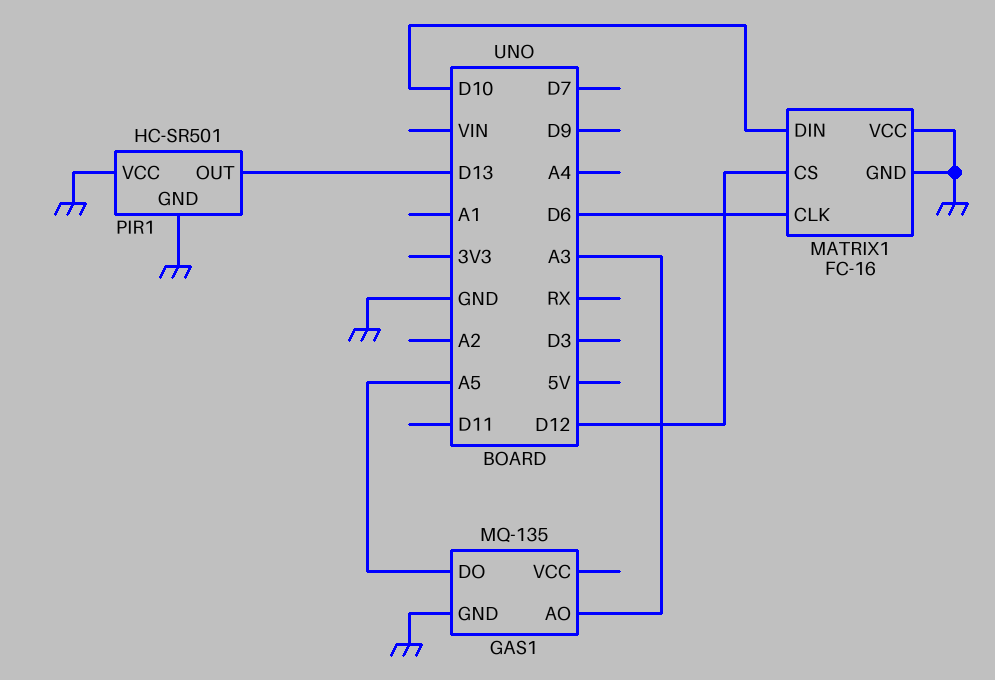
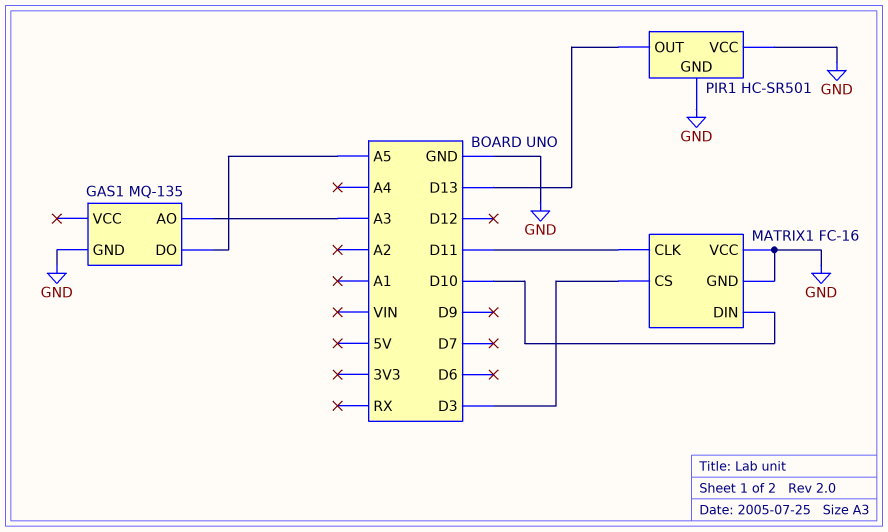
MATRIX1 pin CLK: D6 -> D11
MATRIX1 pin CS: D12 -> D3

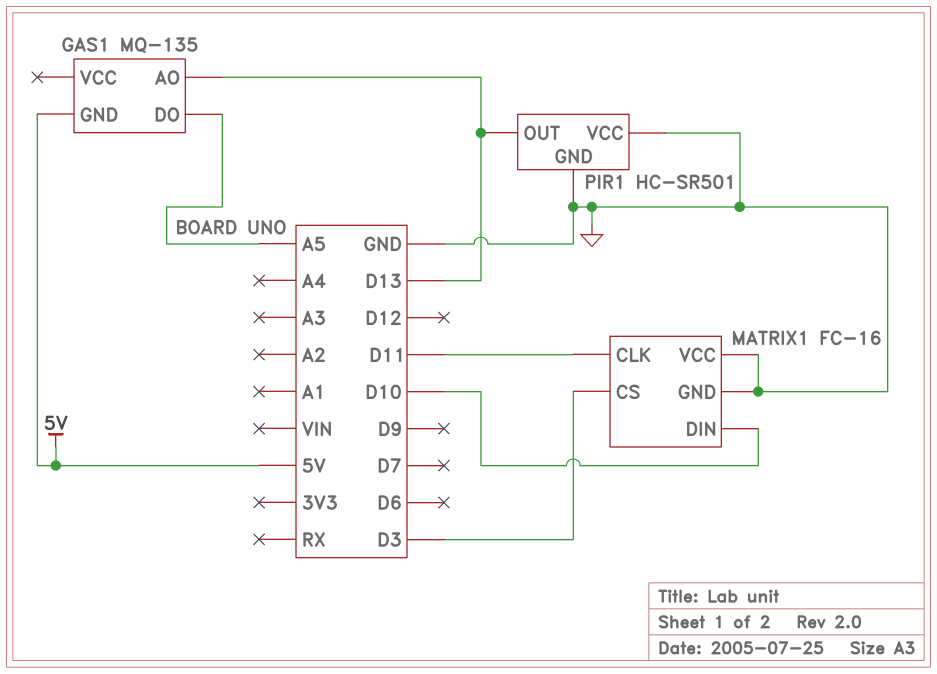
GAS1 pin AO: A3 -> D13
GAS1 pin GND: GND -> 5V

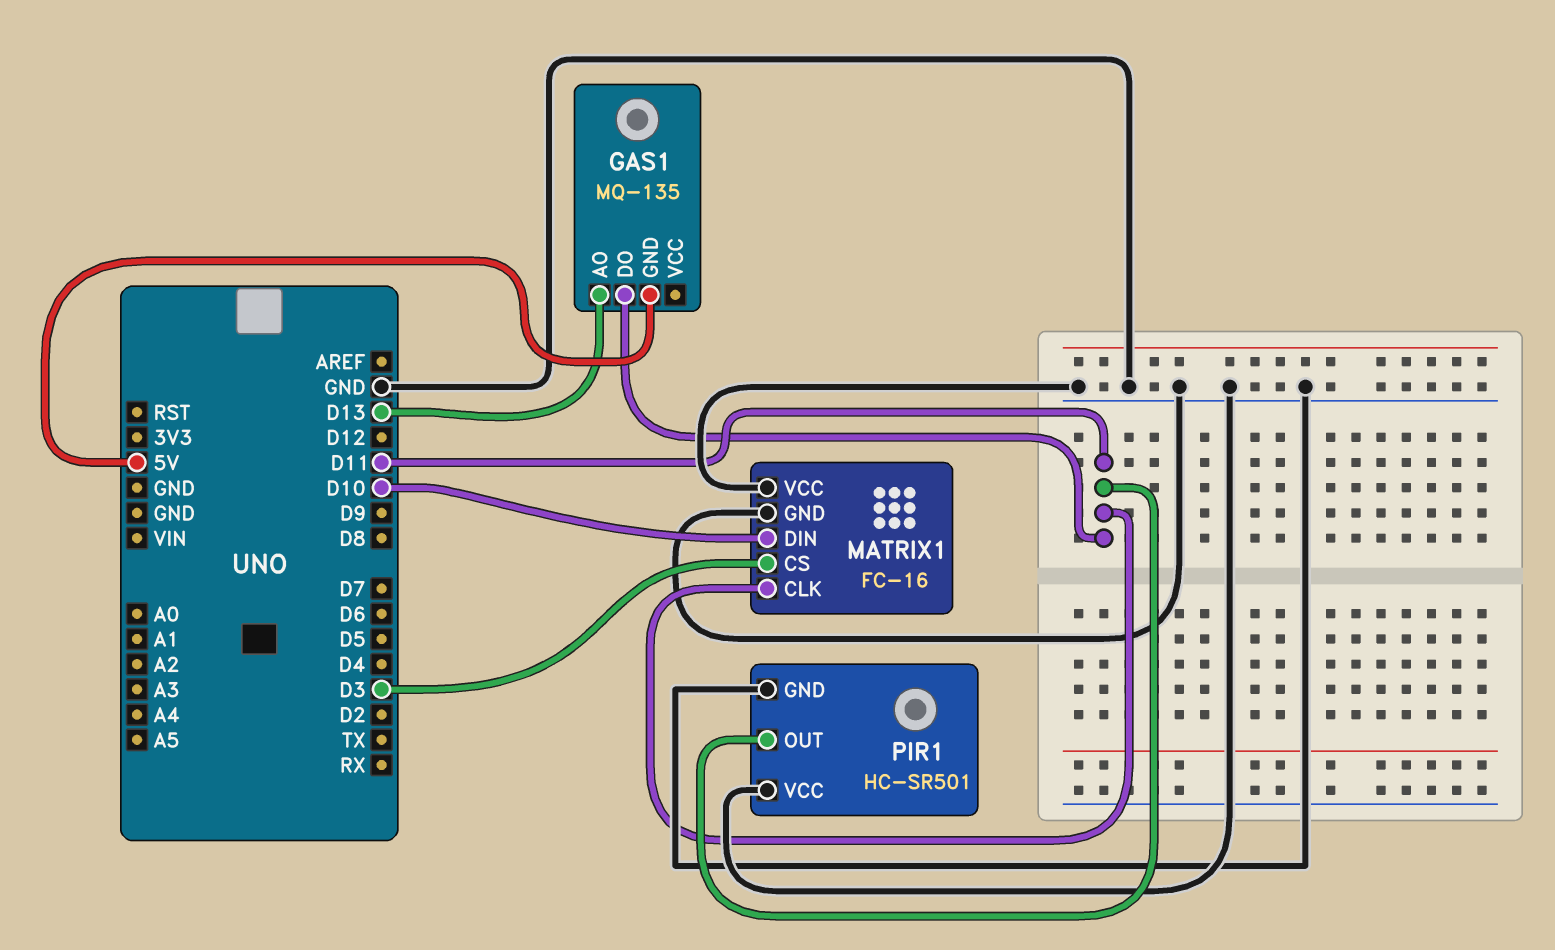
GAS1 pin DO: A5 -> D11
PIR1 pin OUT: D13 -> D11

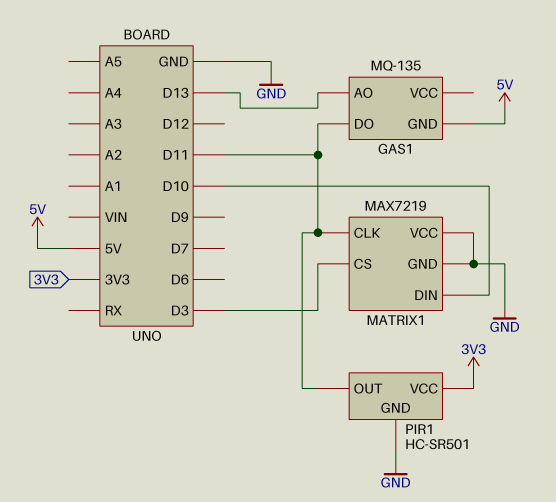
MATRIX1: FC-16 -> MAX7219
PIR1 pin VCC: GND -> 3V3

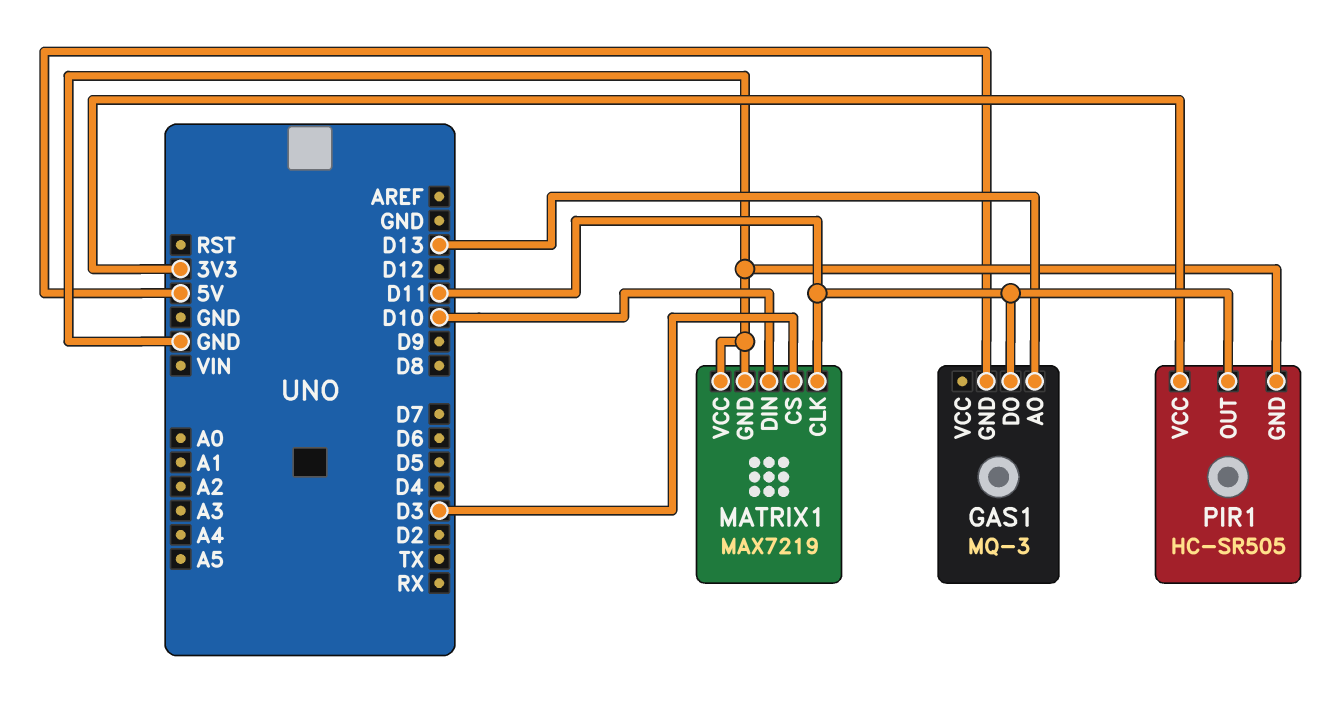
GAS1: MQ-135 -> MQ-3
PIR1: HC-SR501 -> HC-SR505

